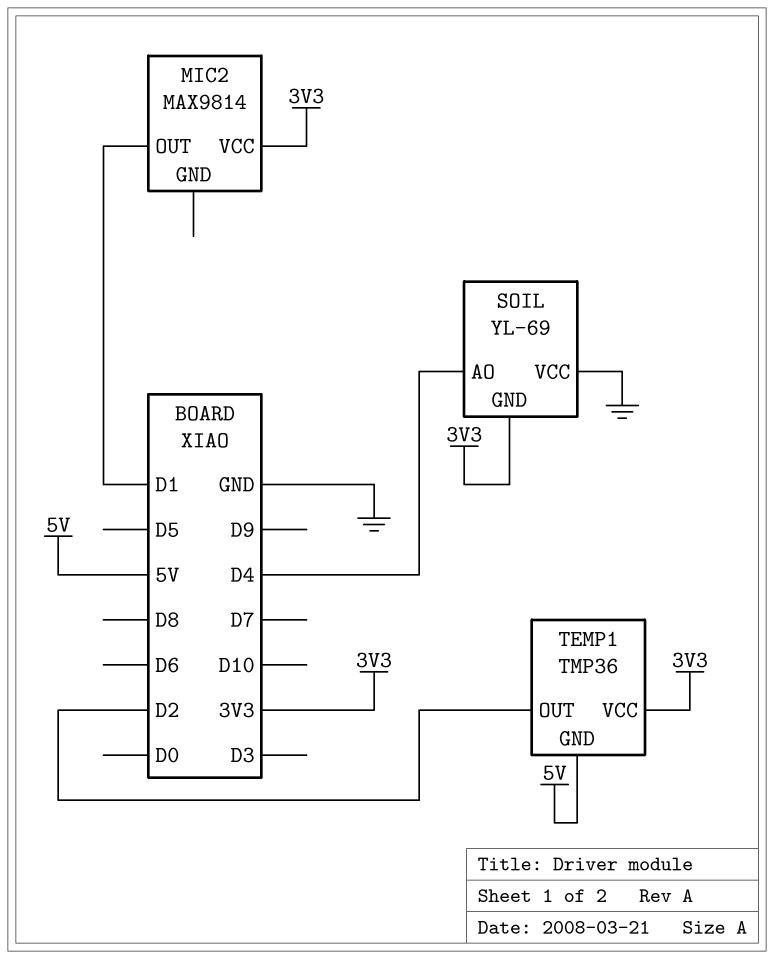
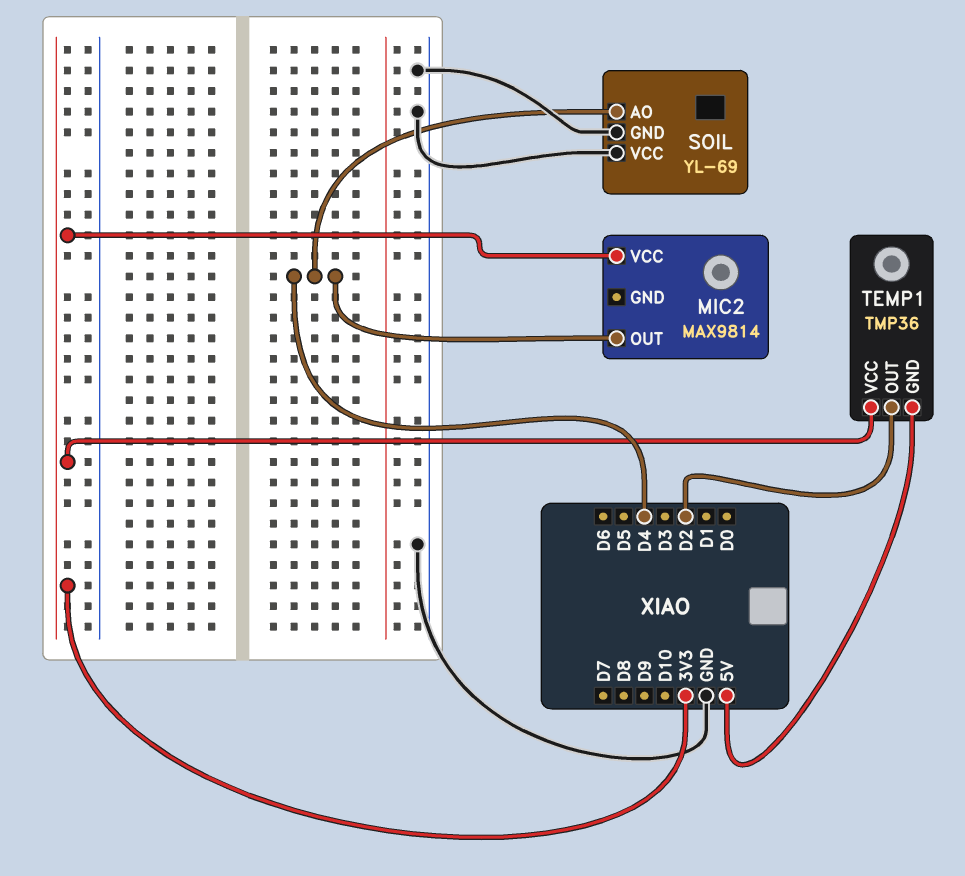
MIC2 pin OUT: D1 -> D4
SOIL pin GND: 3V3 -> GND

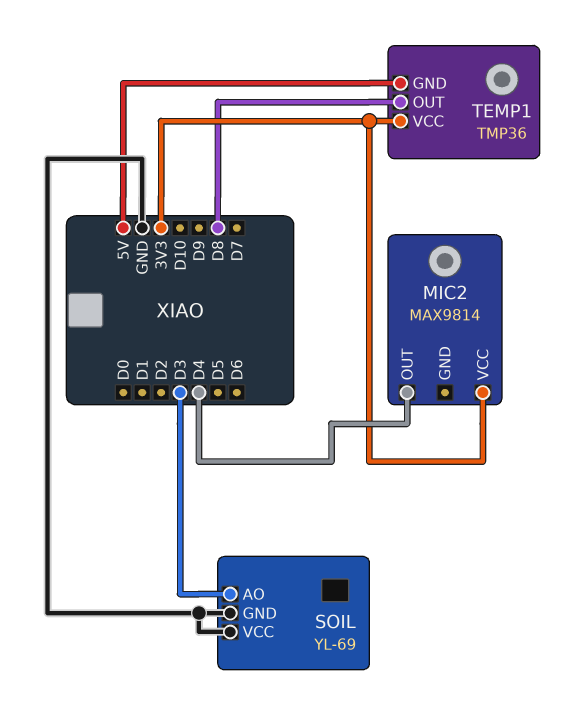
SOIL pin AO: D4 -> D3
TEMP1 pin OUT: D2 -> D8

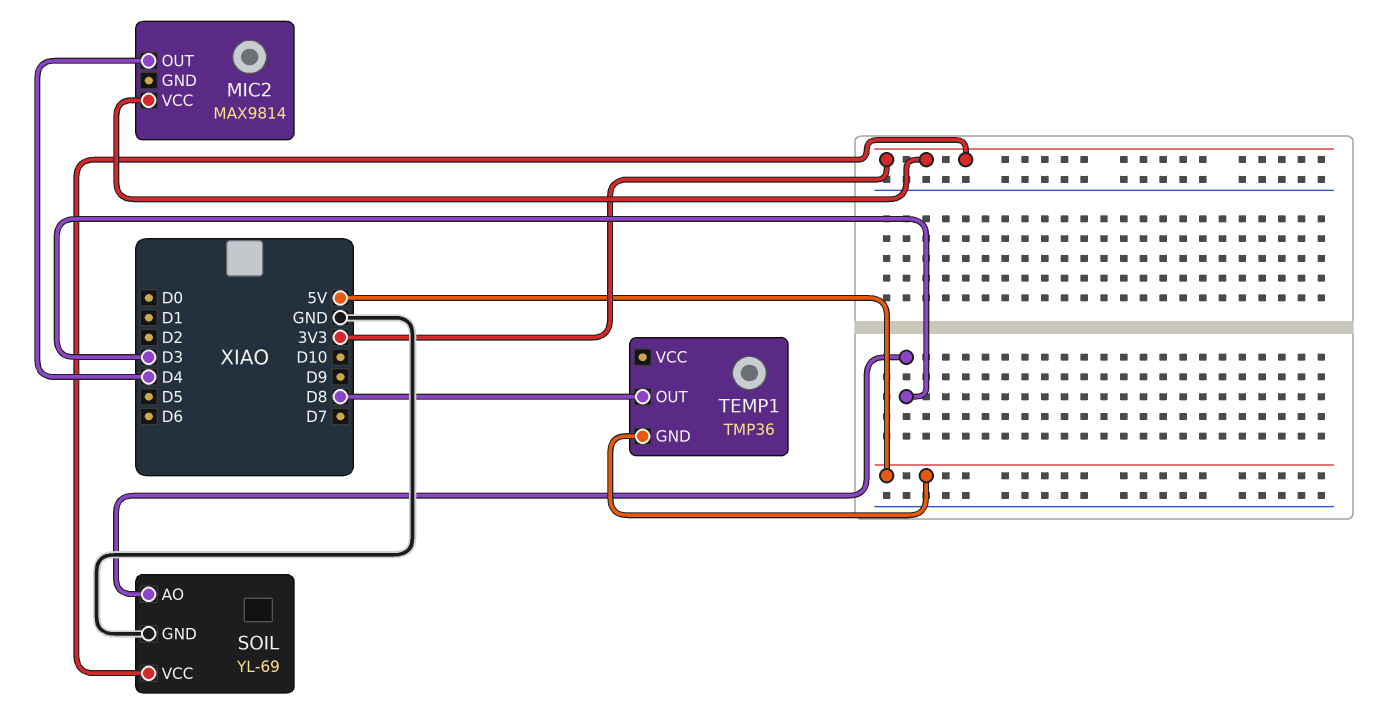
SOIL pin VCC: GND -> 3V3
TEMP1 pin VCC: 3V3 -> none

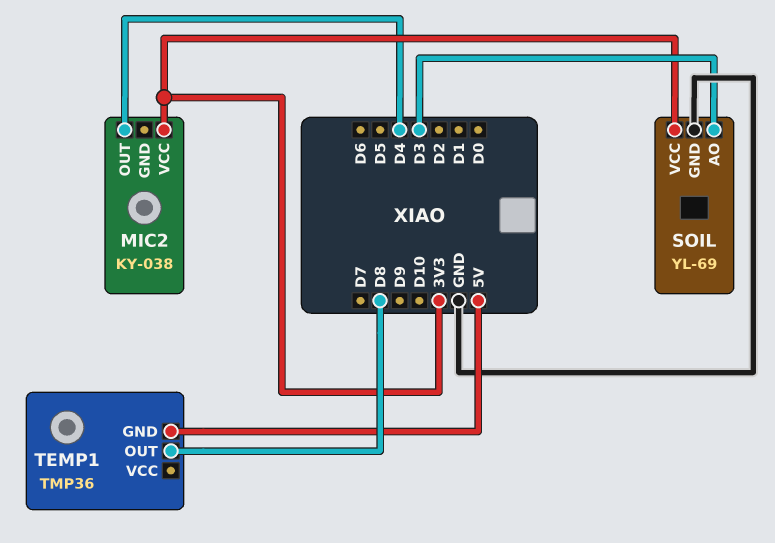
MIC2: MAX9814 -> KY-038

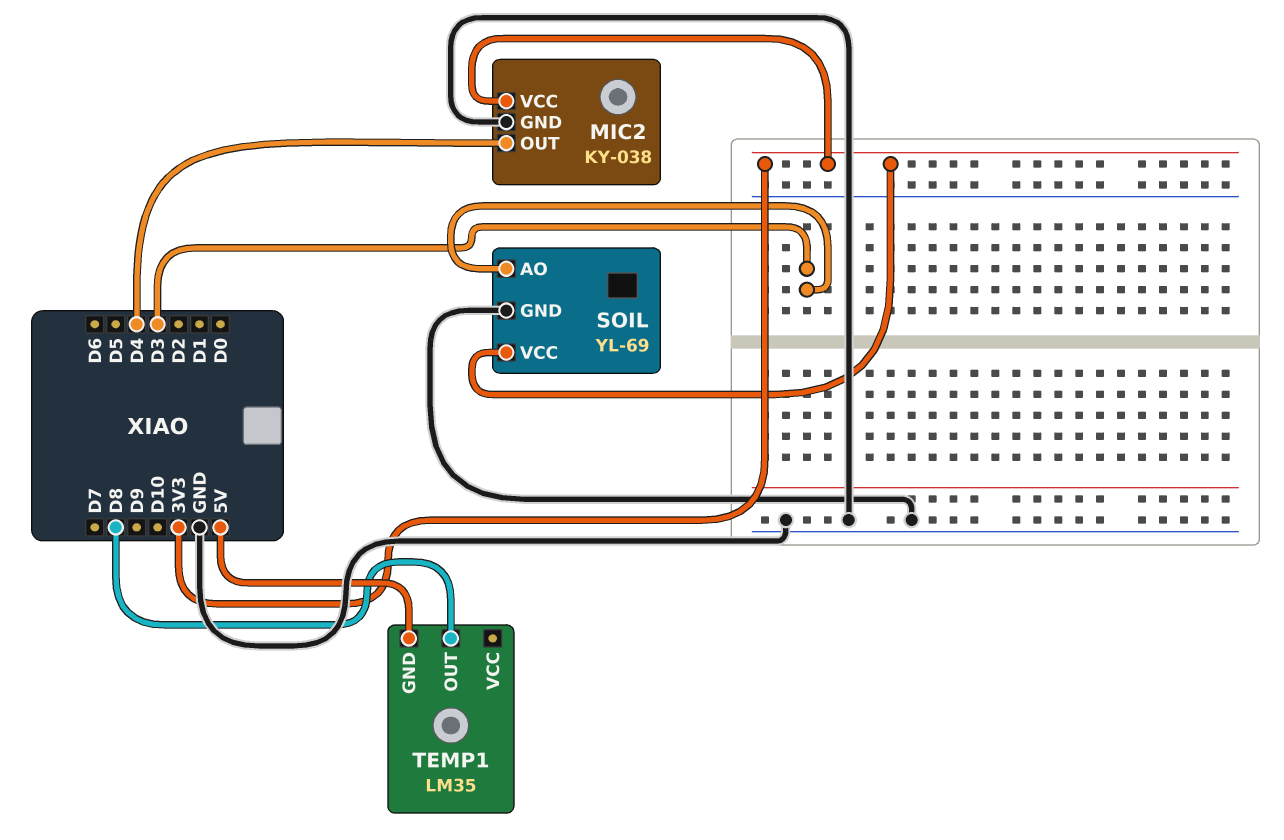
MIC2 pin GND: none -> GND
TEMP1: TMP36 -> LM35

